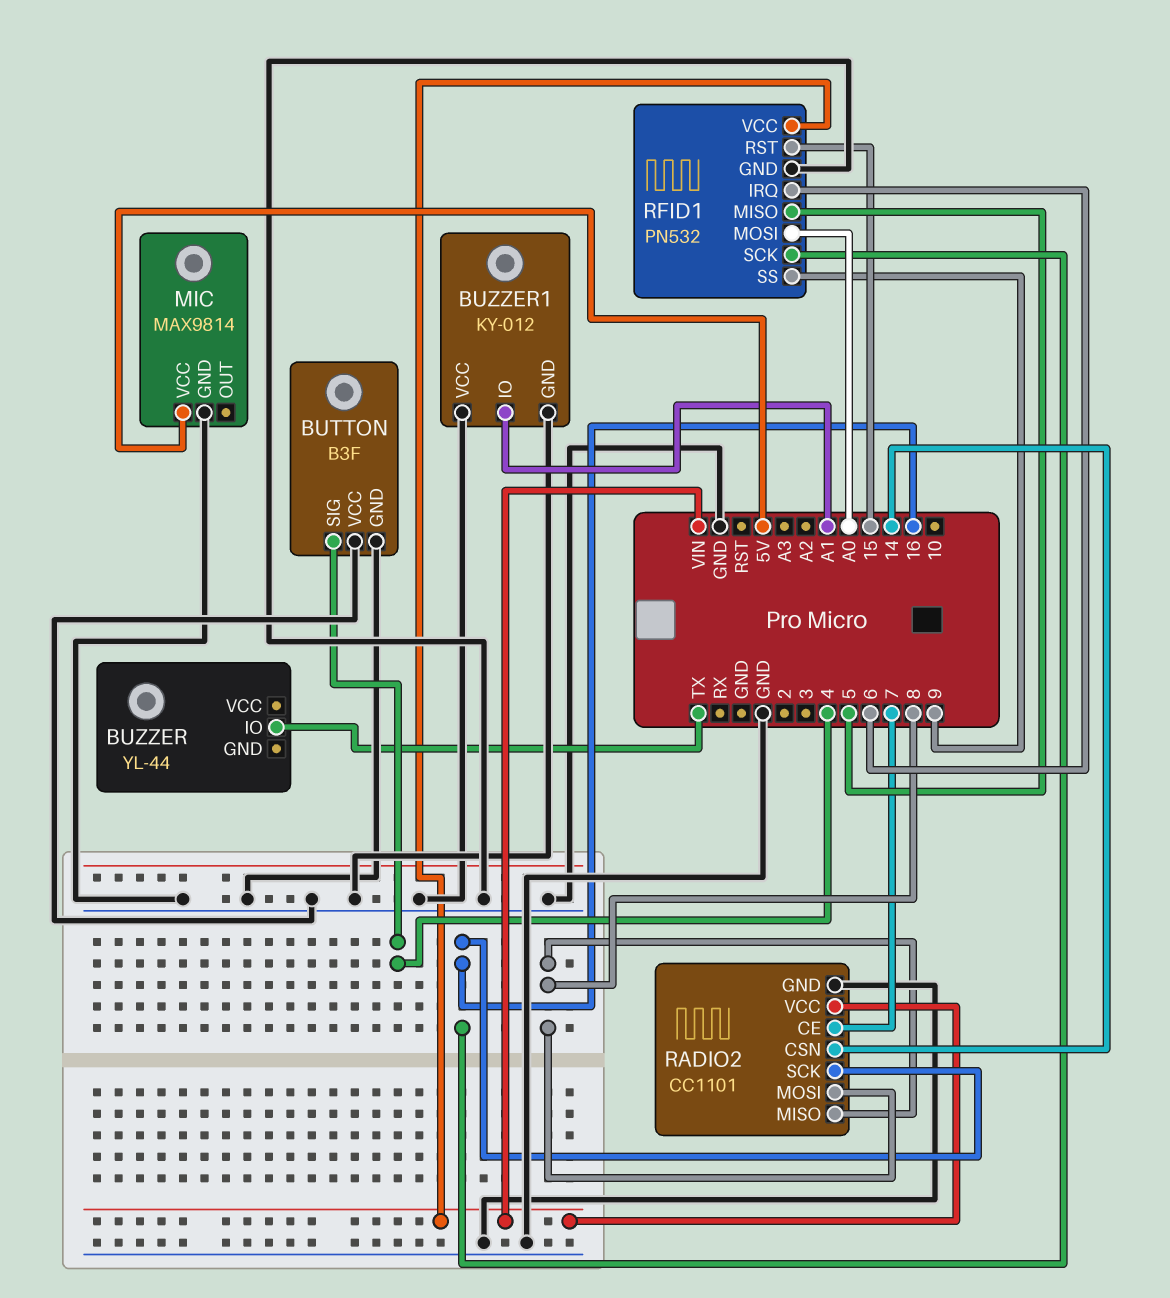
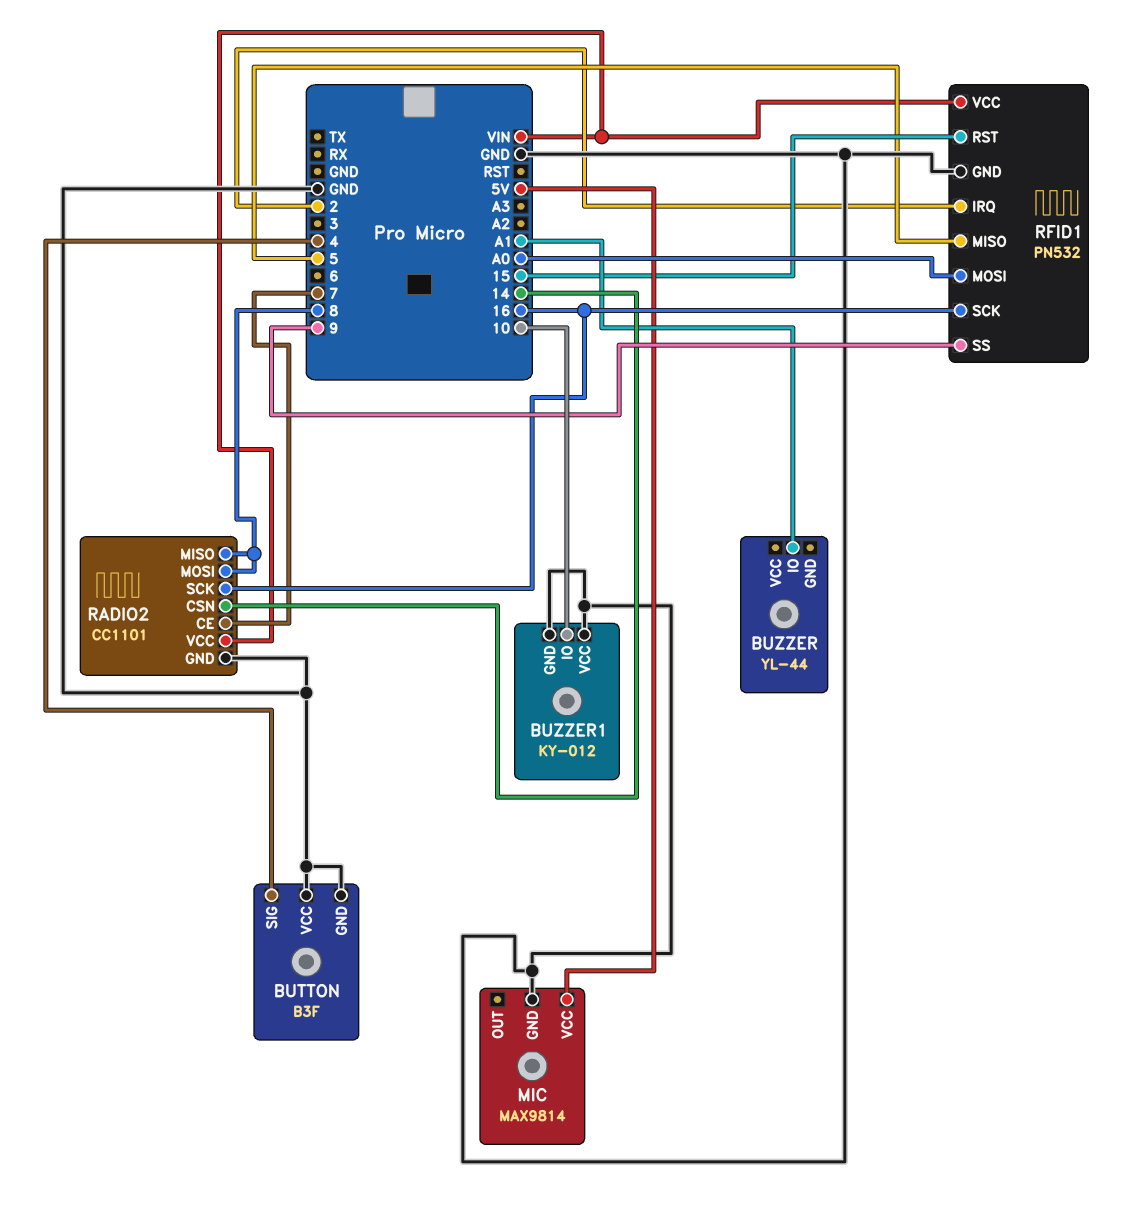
BUZZER pin IO: TX -> A1
BUZZER1 pin IO: A1 -> 10
RFID1 pin IRQ: 6 -> 2

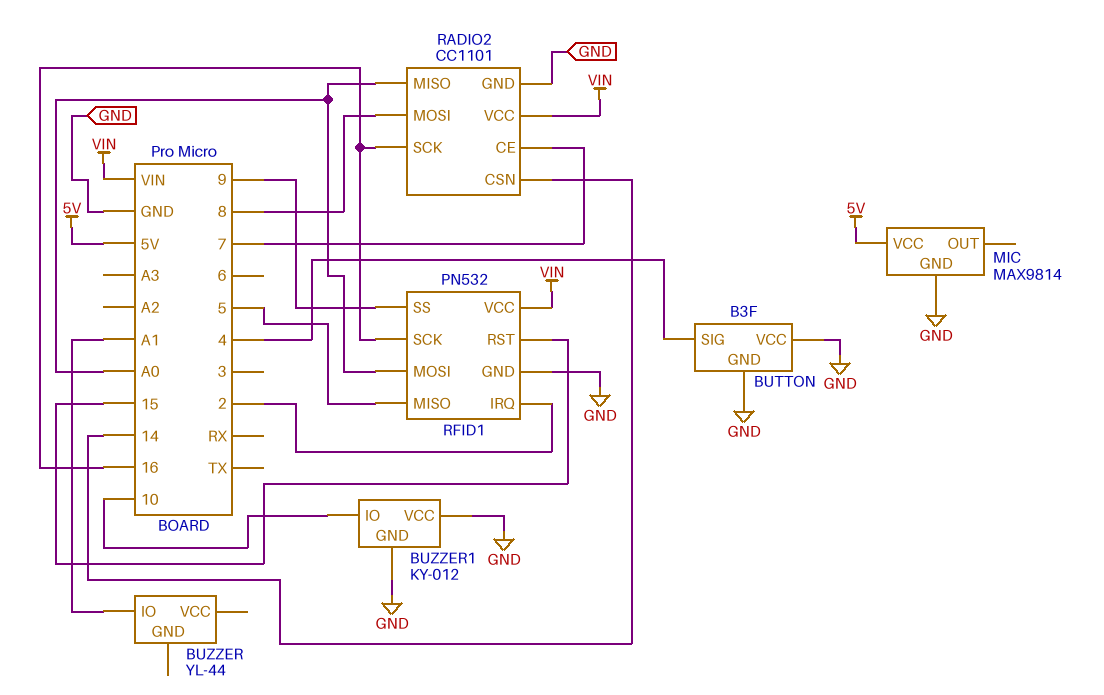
RADIO2 pin MISO: 8 -> A0

